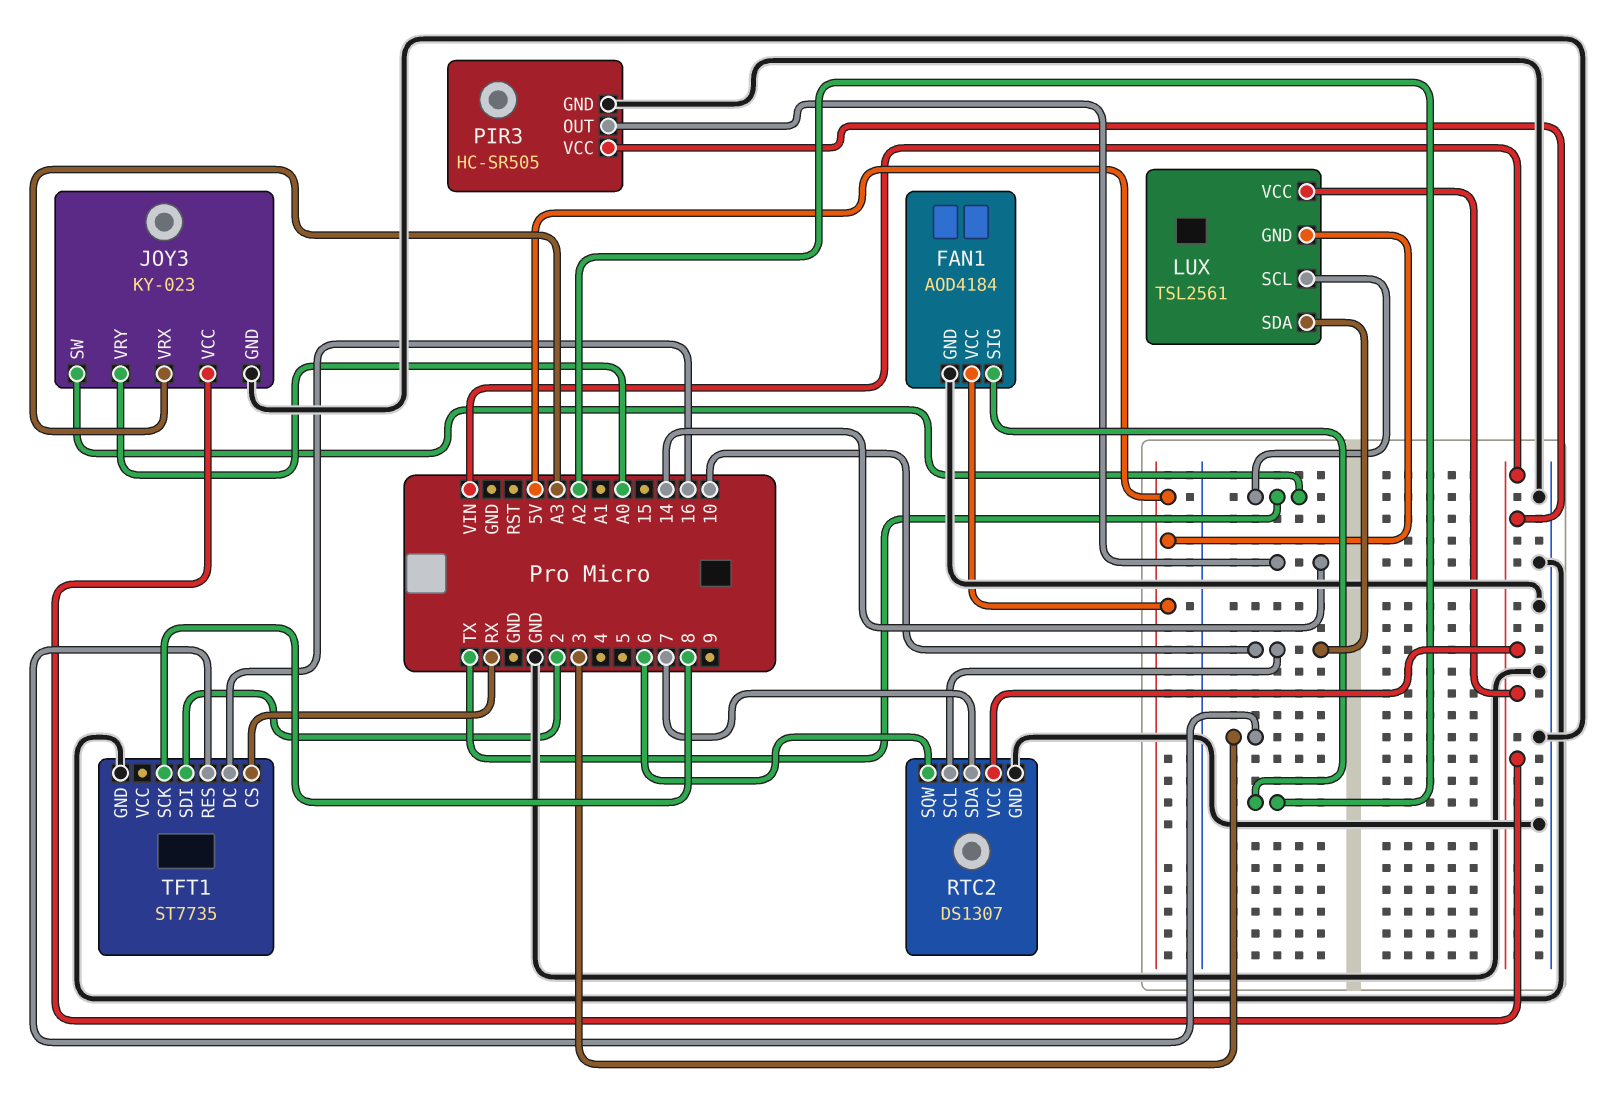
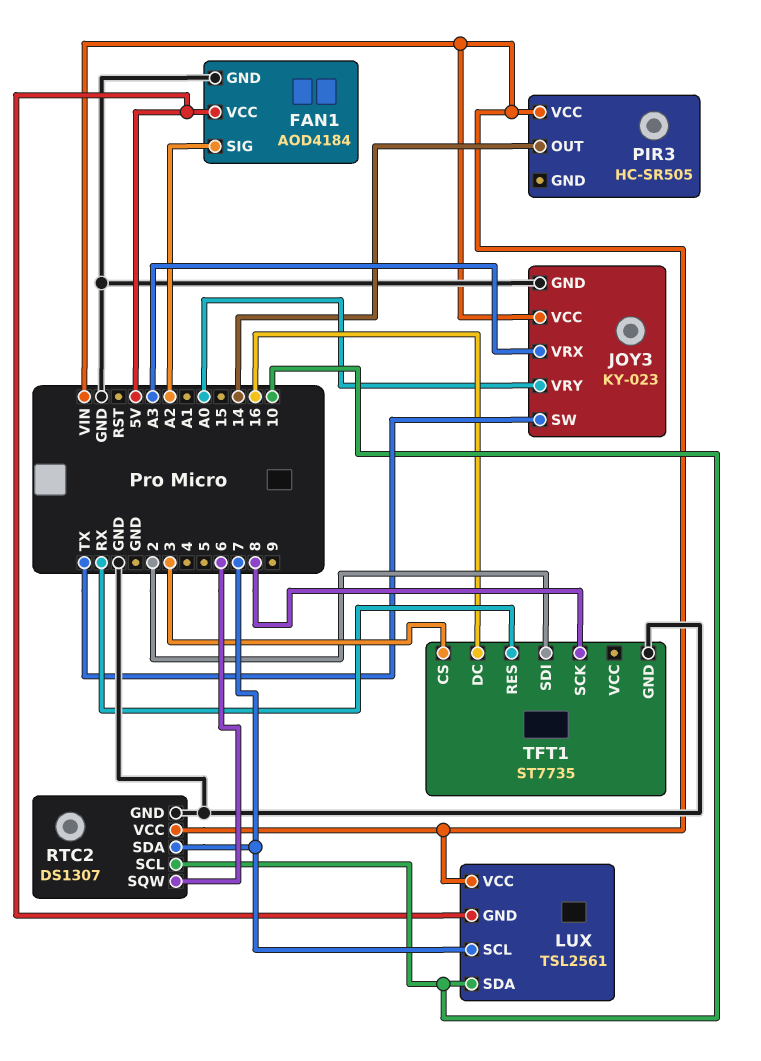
LUX pin SCL: TX -> 7
PIR3 pin GND: GND -> none
TFT1 pin CS: RX -> 3
TFT1 pin RES: 3 -> RX

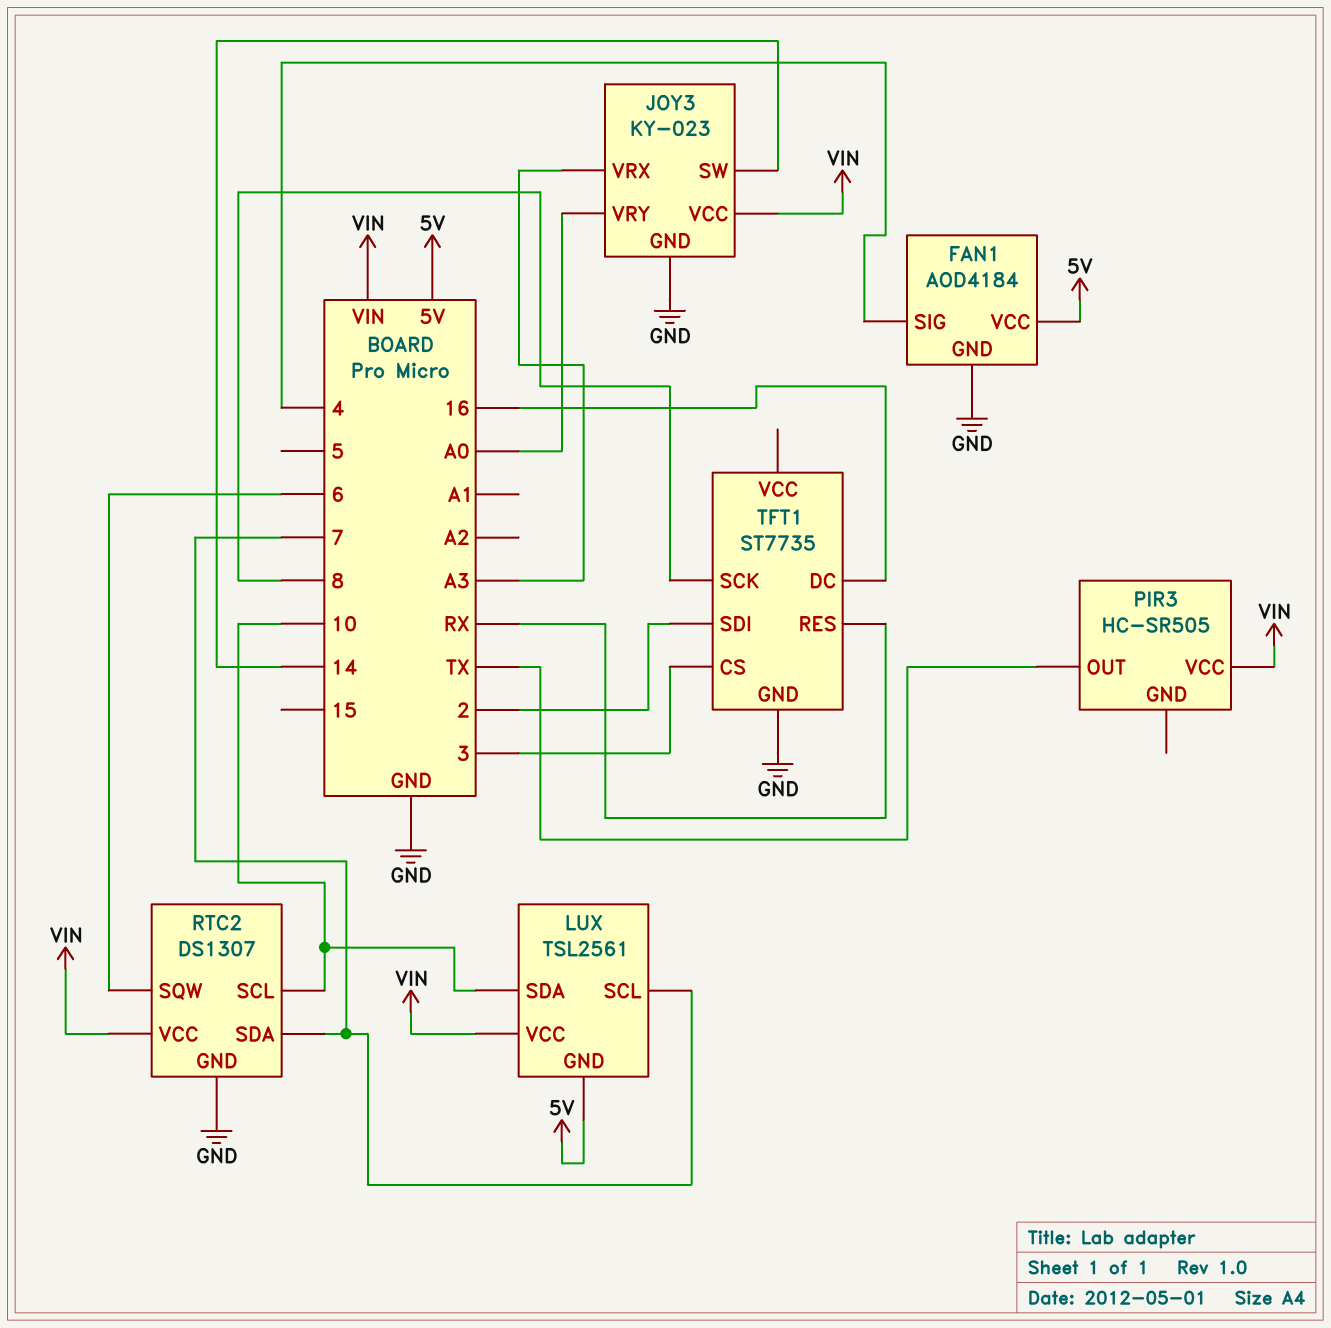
FAN1 pin SIG: A2 -> 4
JOY3 pin SW: TX -> 14
PIR3 pin OUT: 14 -> TX

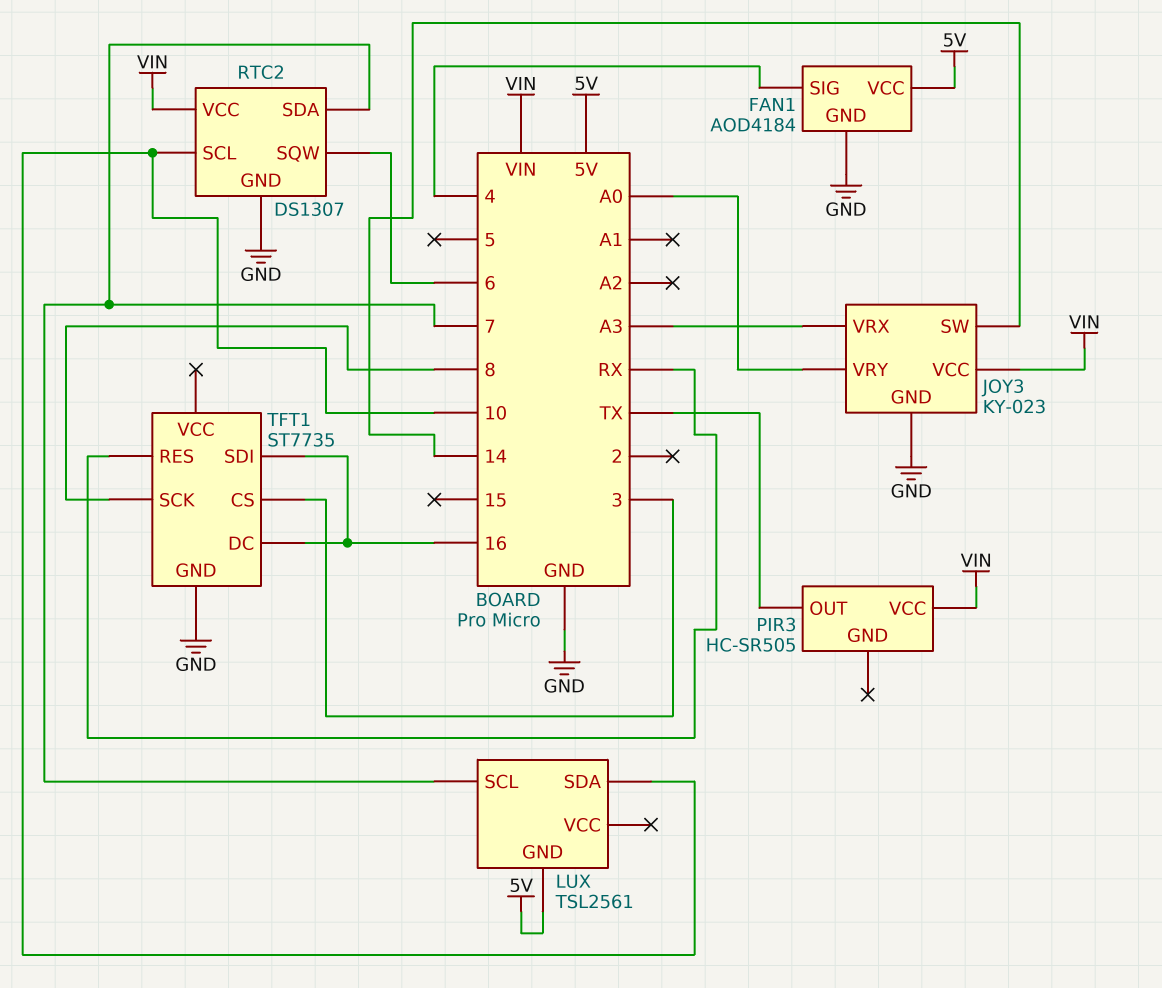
LUX pin VCC: VIN -> none
TFT1 pin SDI: 2 -> 16

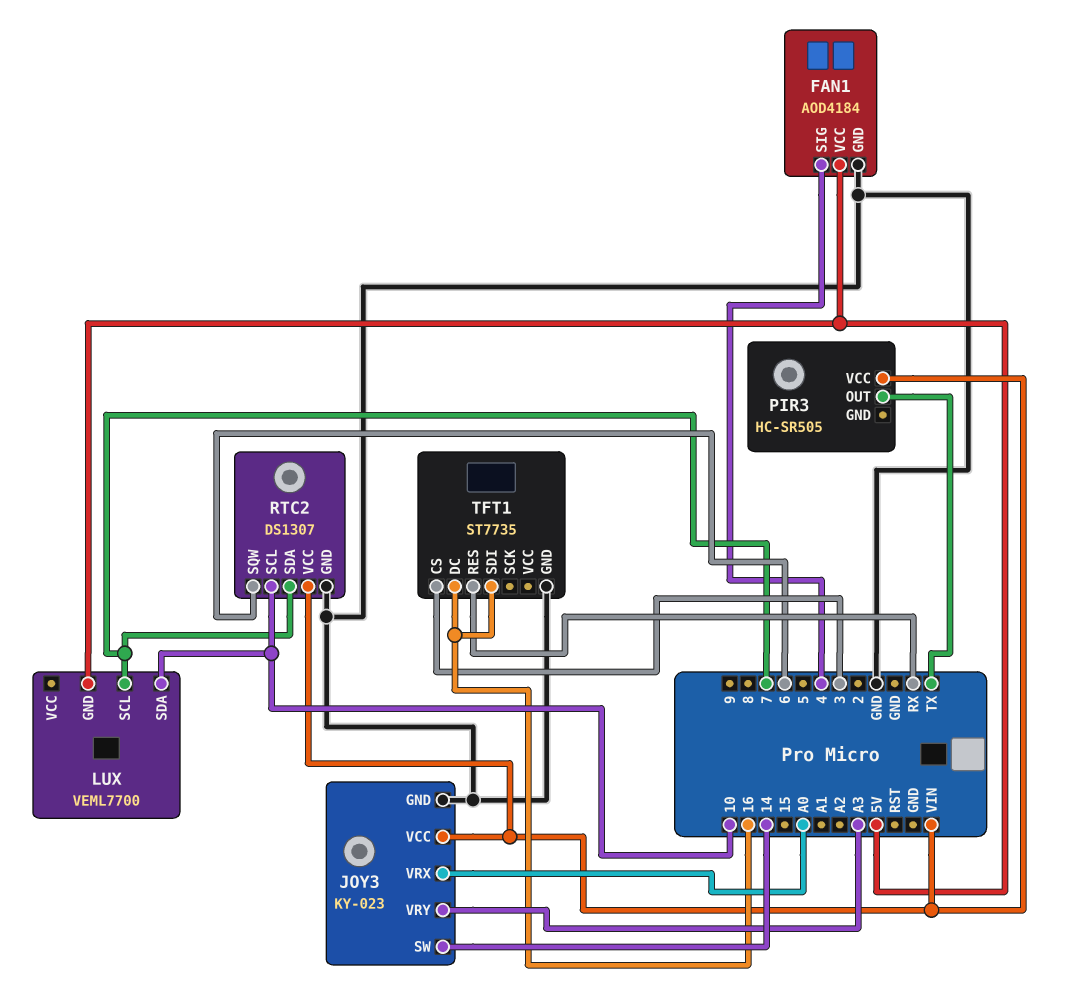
JOY3 pin VRX: A3 -> A0
JOY3 pin VRY: A0 -> A3
LUX: TSL2561 -> VEML7700
TFT1 pin SCK: 8 -> none

